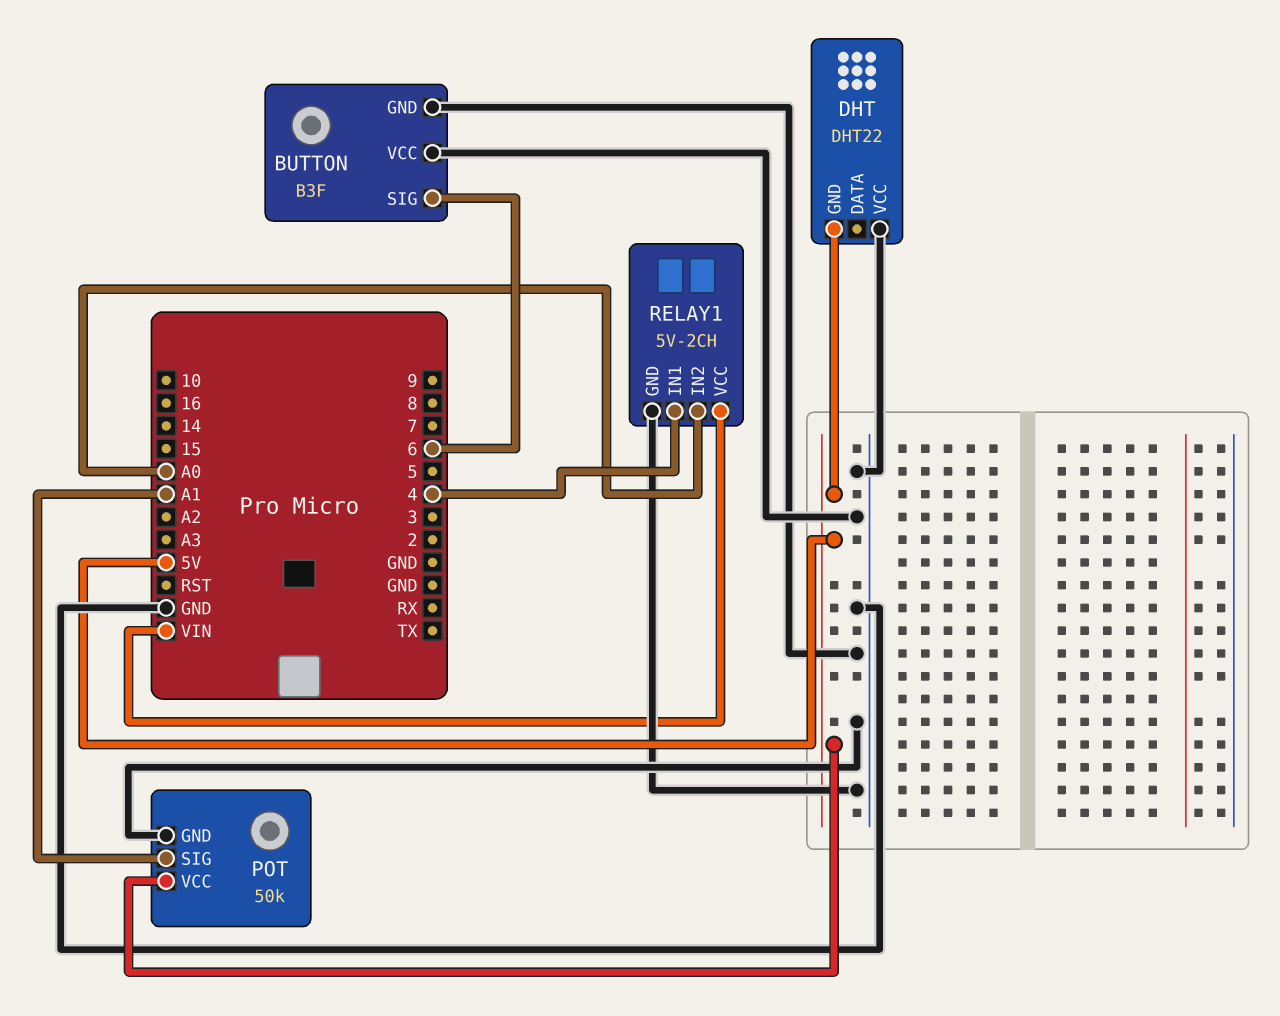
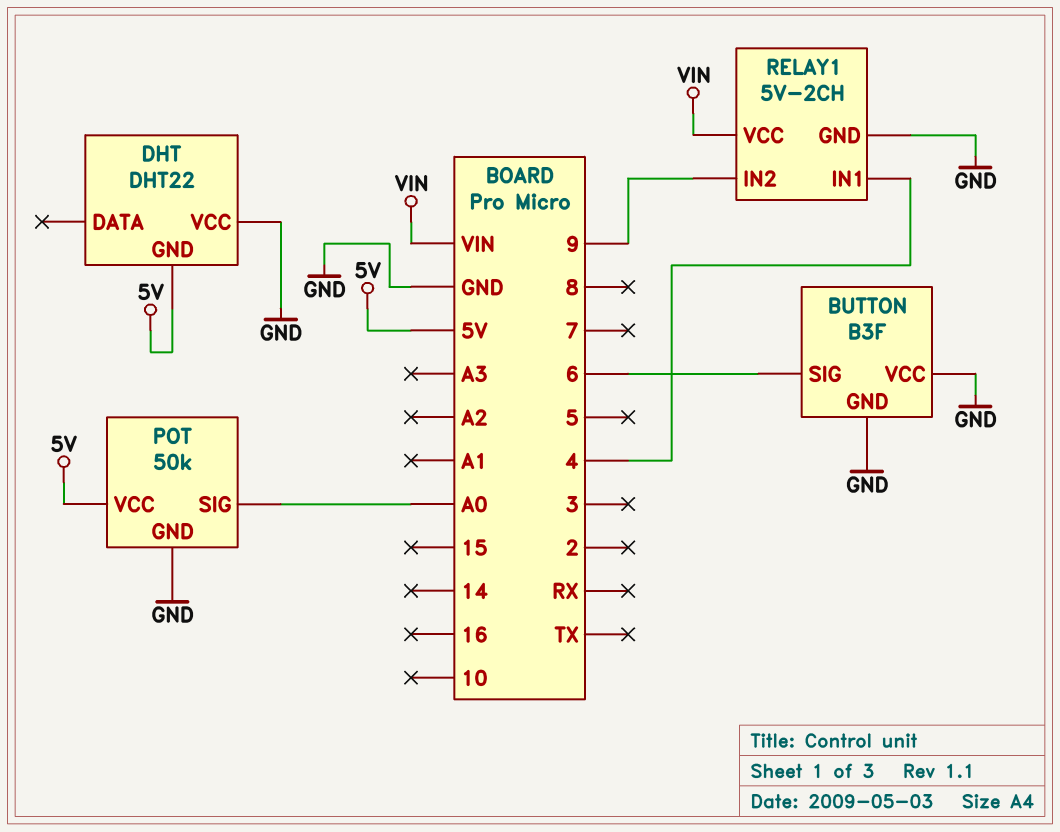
POT pin SIG: A1 -> A0
RELAY1 pin IN2: A0 -> 9

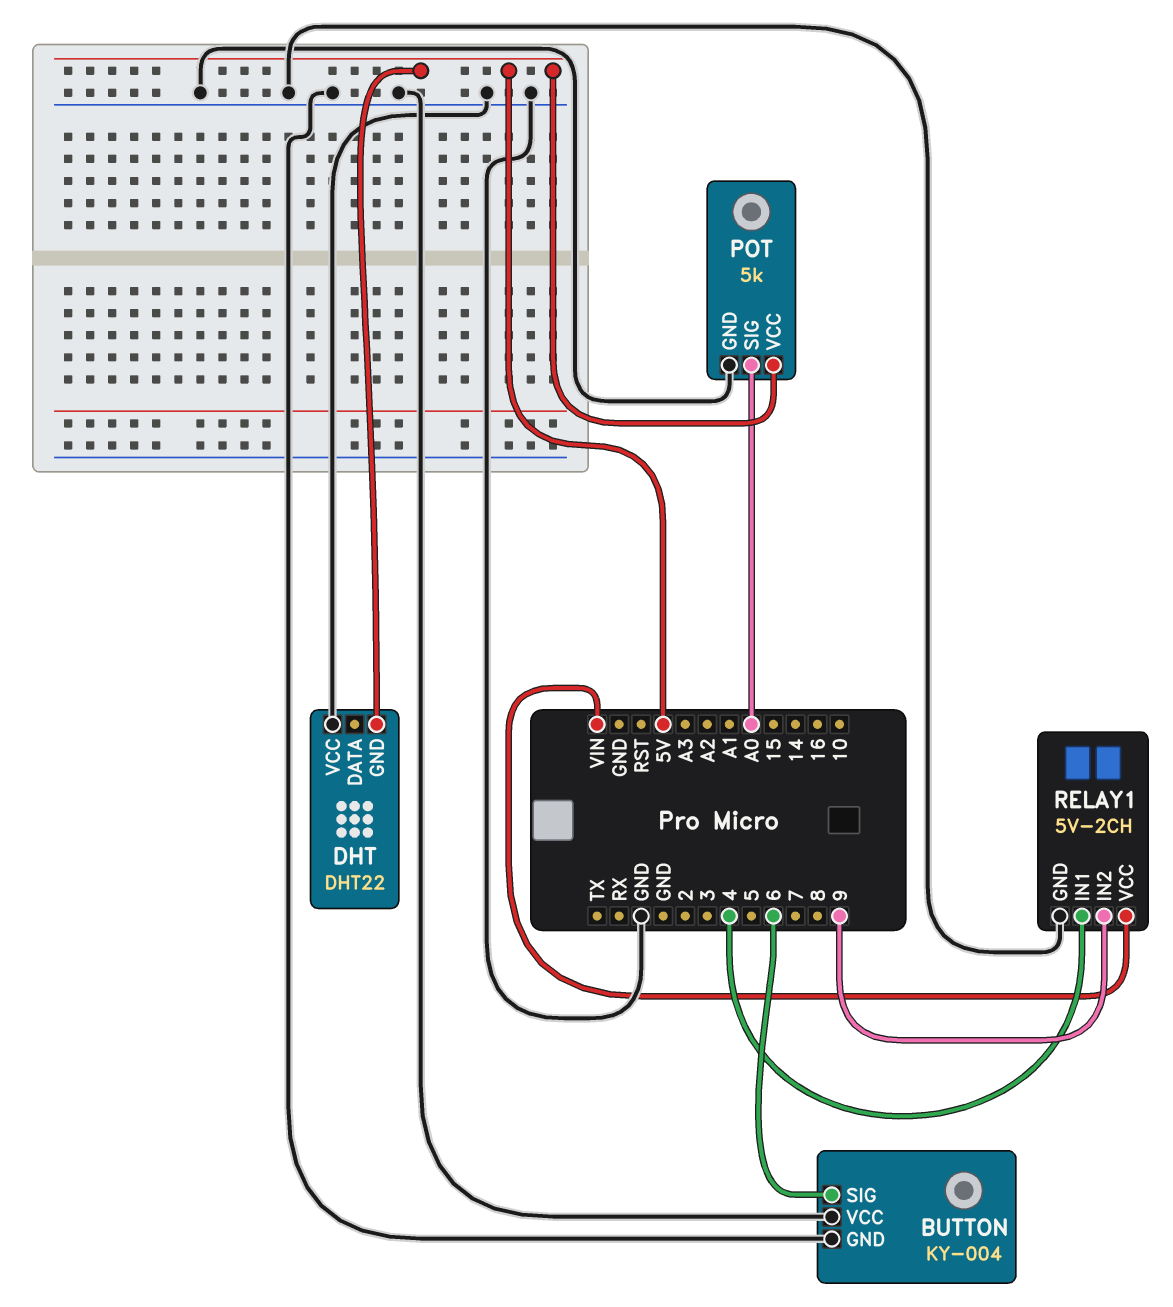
BUTTON: B3F -> KY-004
POT: 50k -> 5k

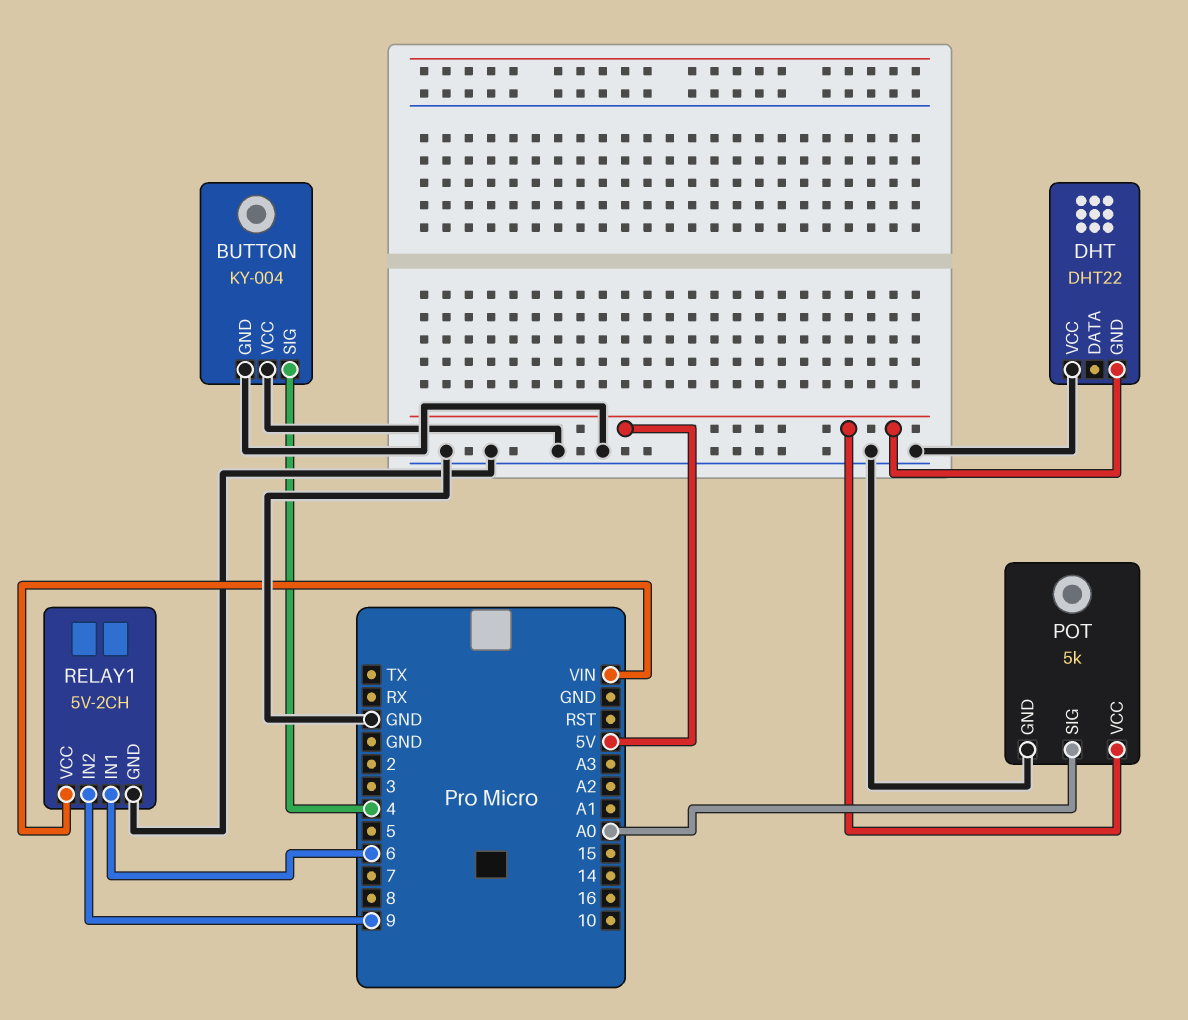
BUTTON pin SIG: 6 -> 4
RELAY1 pin IN1: 4 -> 6

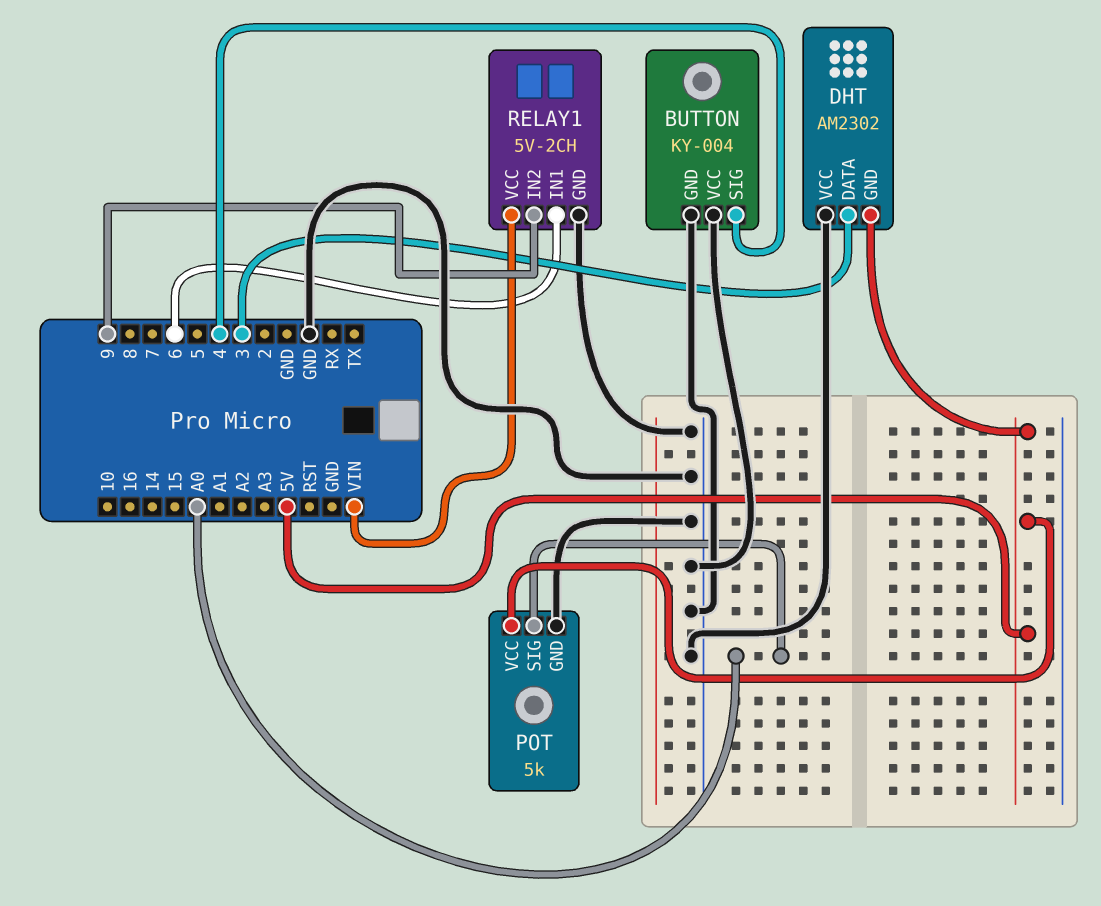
DHT: DHT22 -> AM2302
DHT pin DATA: none -> 3

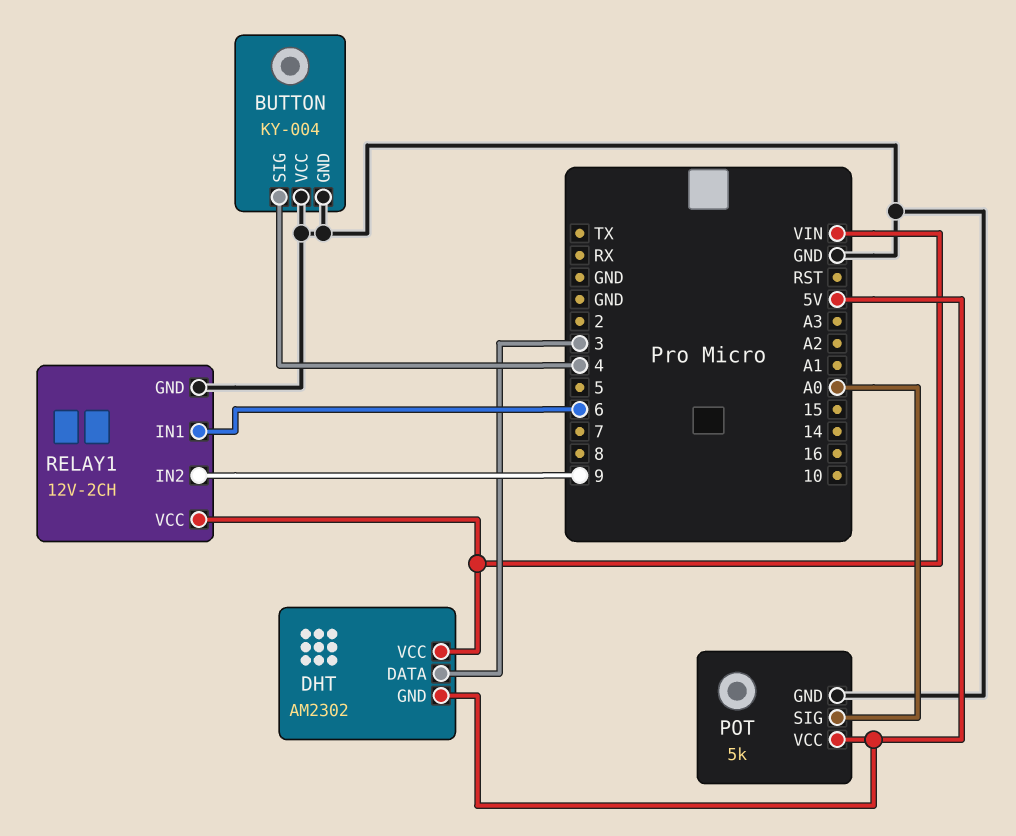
DHT pin VCC: GND -> VIN
RELAY1: 5V-2CH -> 12V-2CH

